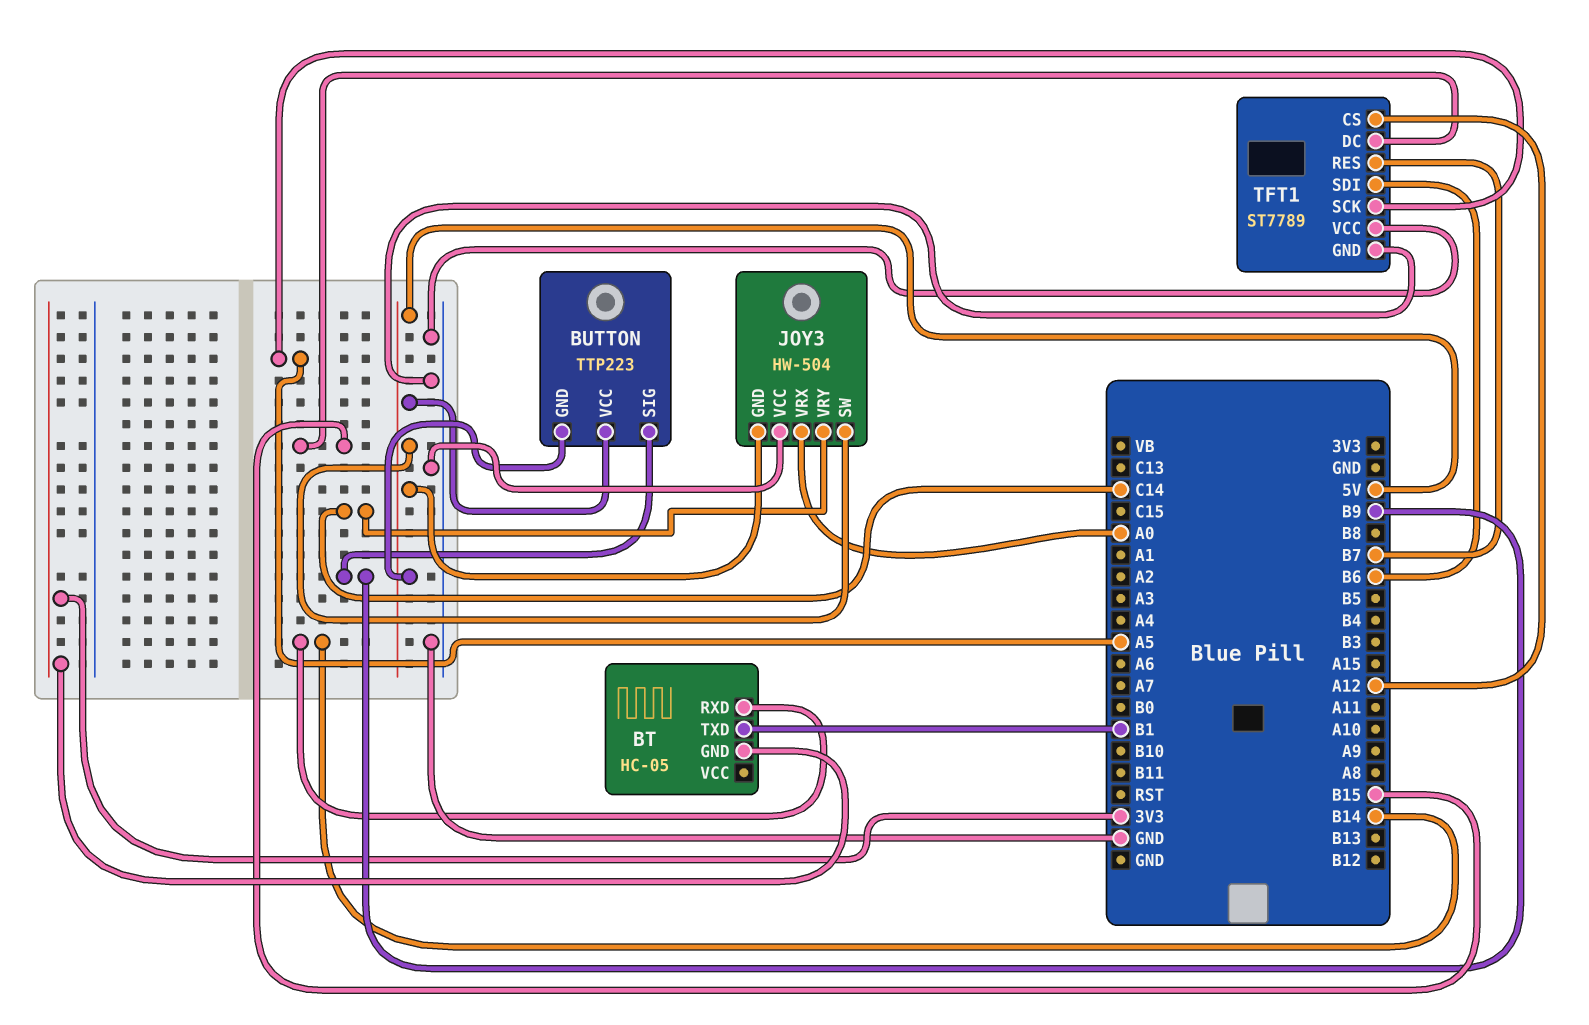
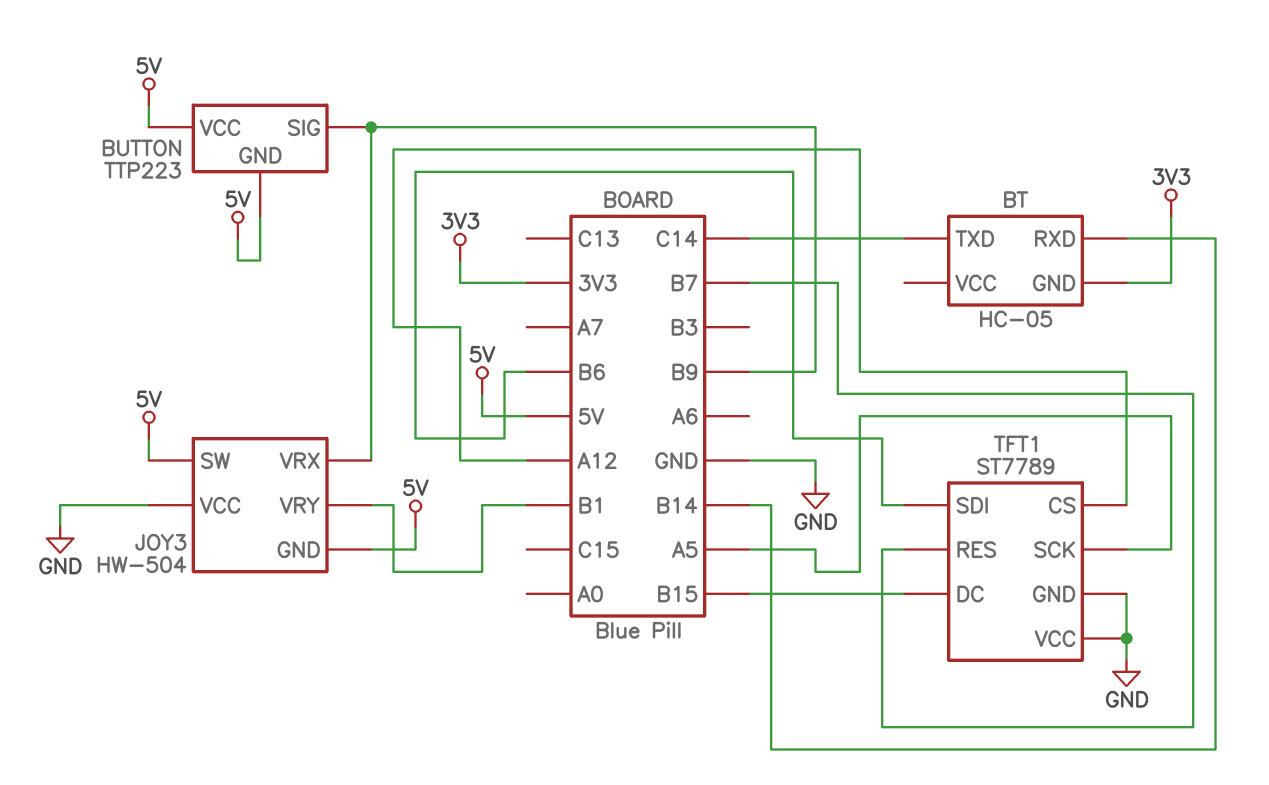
BT pin TXD: B1 -> C14
JOY3 pin VRX: A0 -> B9
JOY3 pin VRY: C14 -> B1

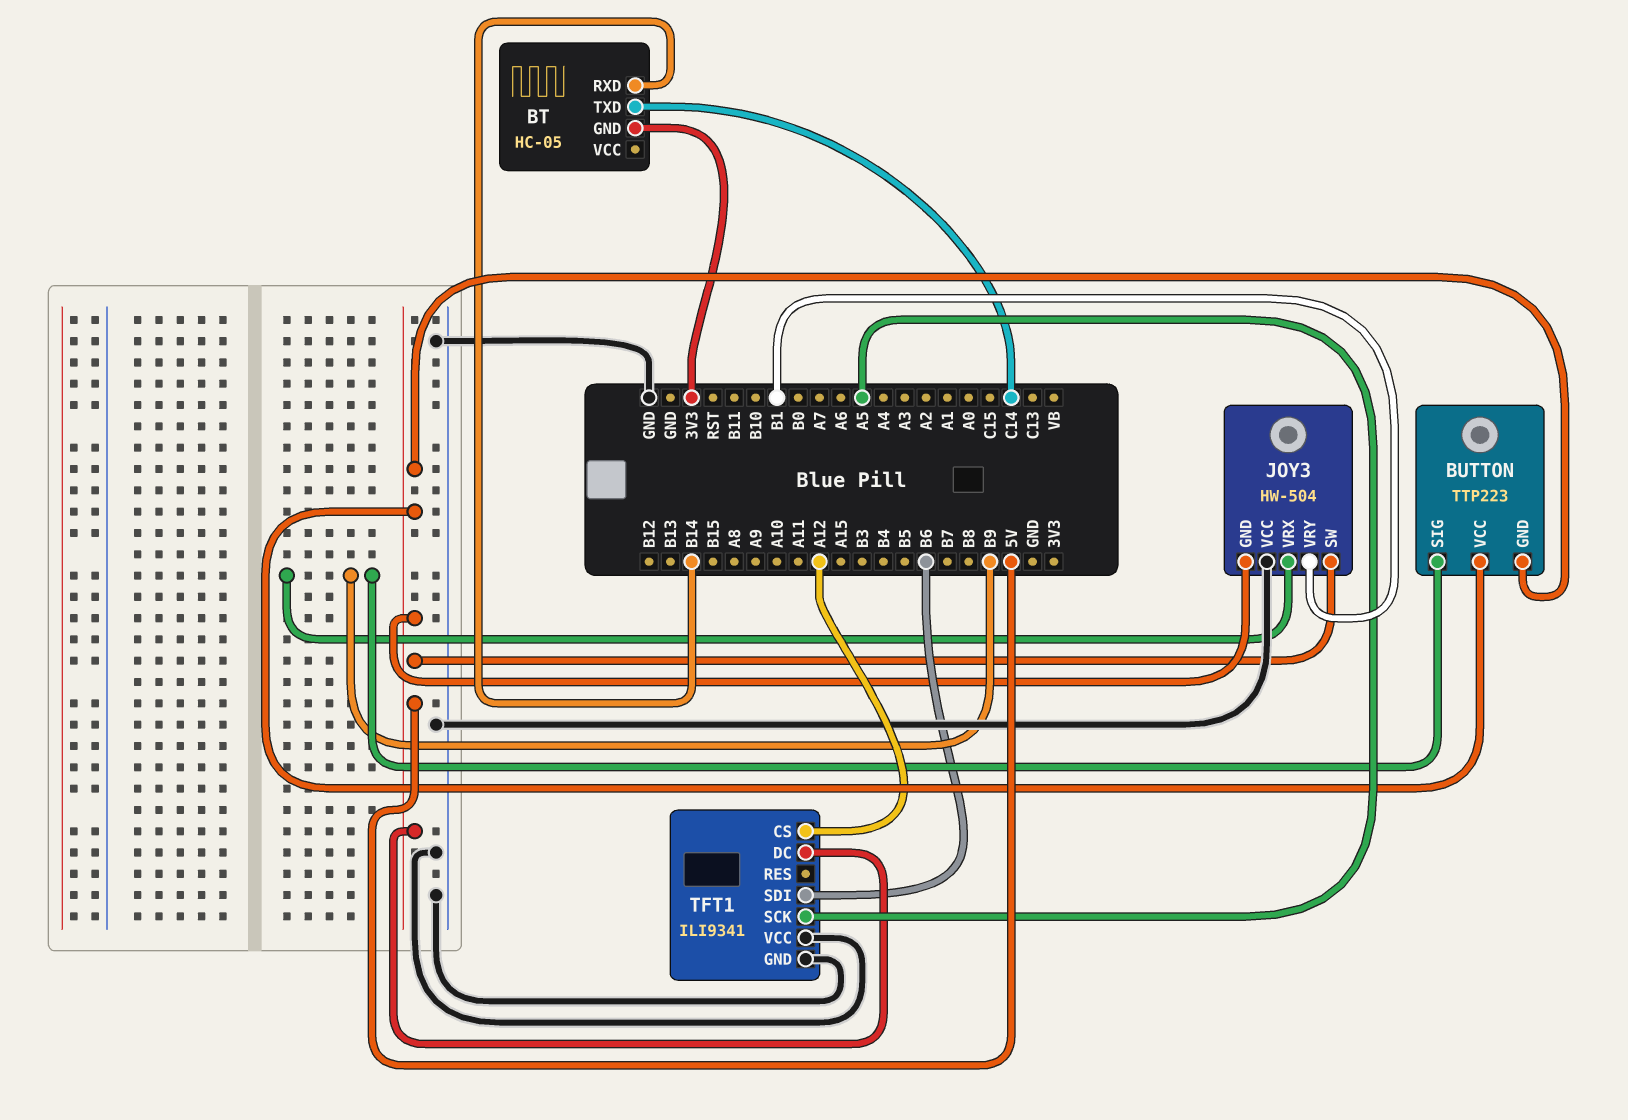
TFT1: ST7789 -> ILI9341
TFT1 pin DC: B15 -> 5V
TFT1 pin RES: B7 -> none

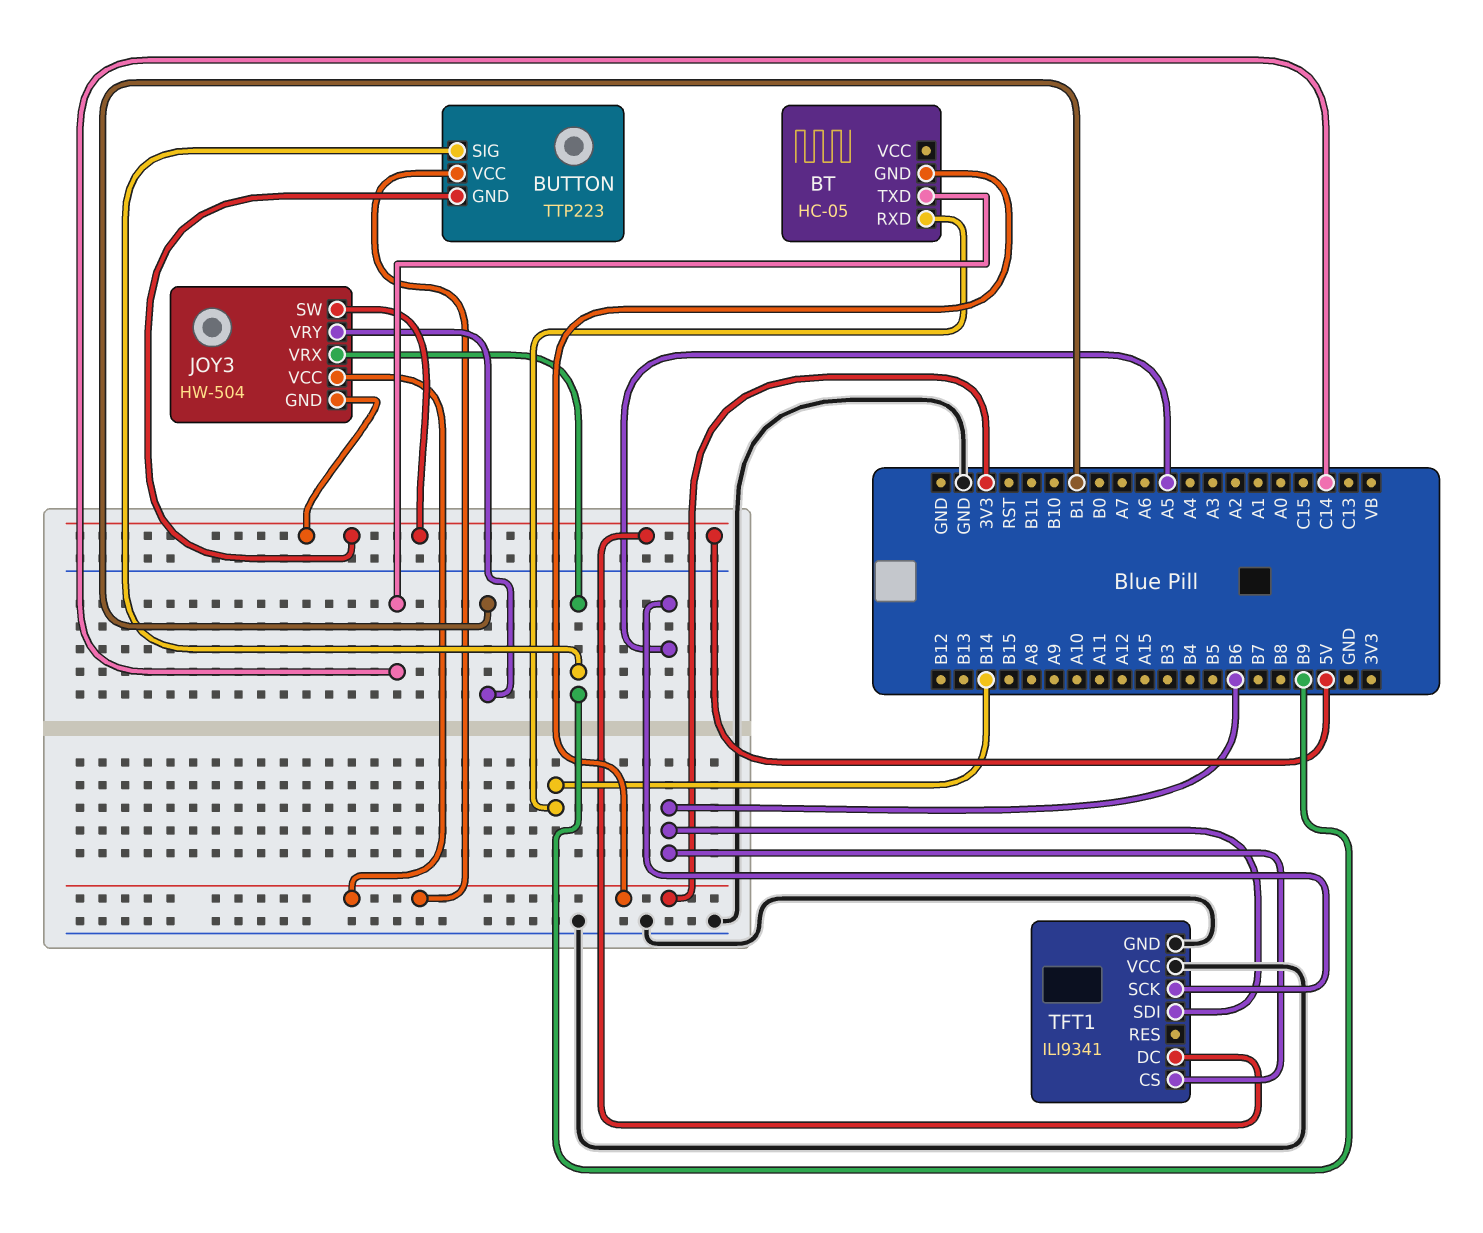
BUTTON pin VCC: 5V -> 3V3
JOY3 pin VCC: GND -> 3V3
TFT1 pin CS: A12 -> B6

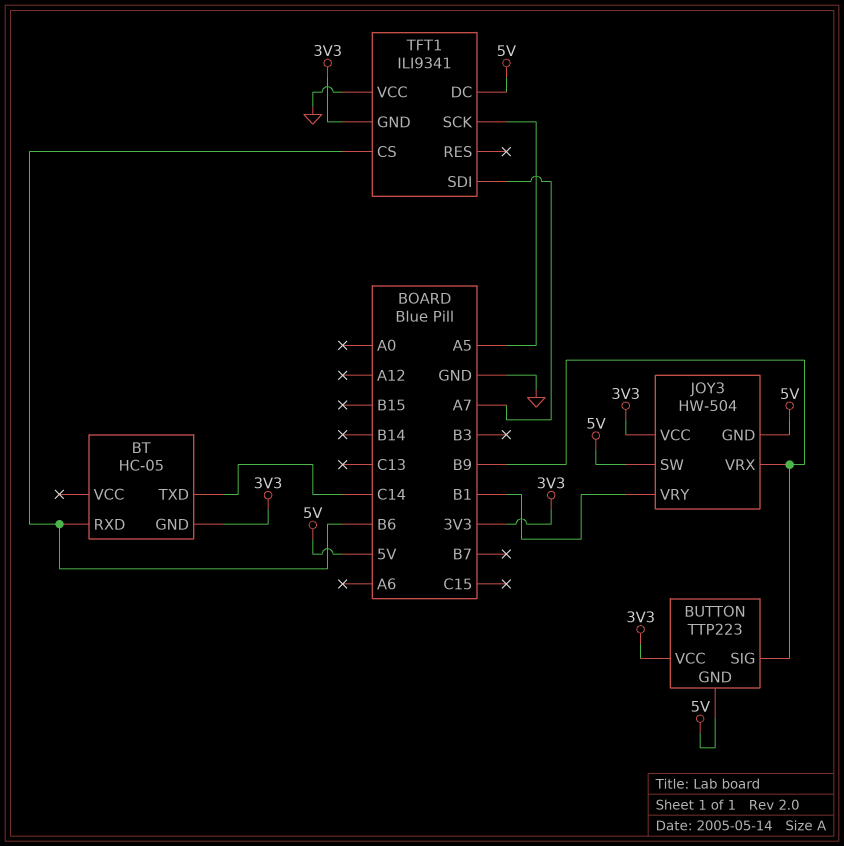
BT pin RXD: B14 -> B6
TFT1 pin GND: GND -> 3V3
TFT1 pin SDI: B6 -> A7

